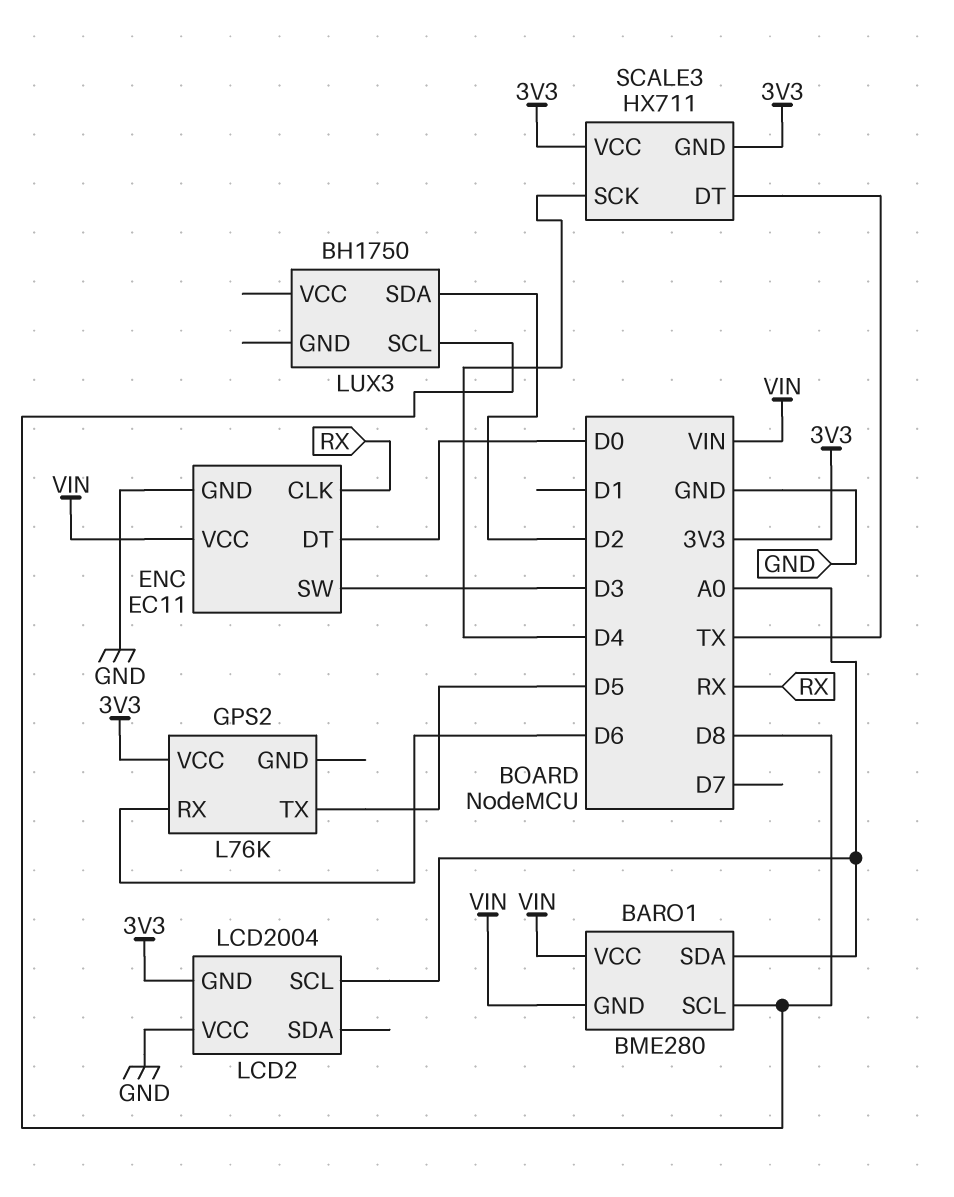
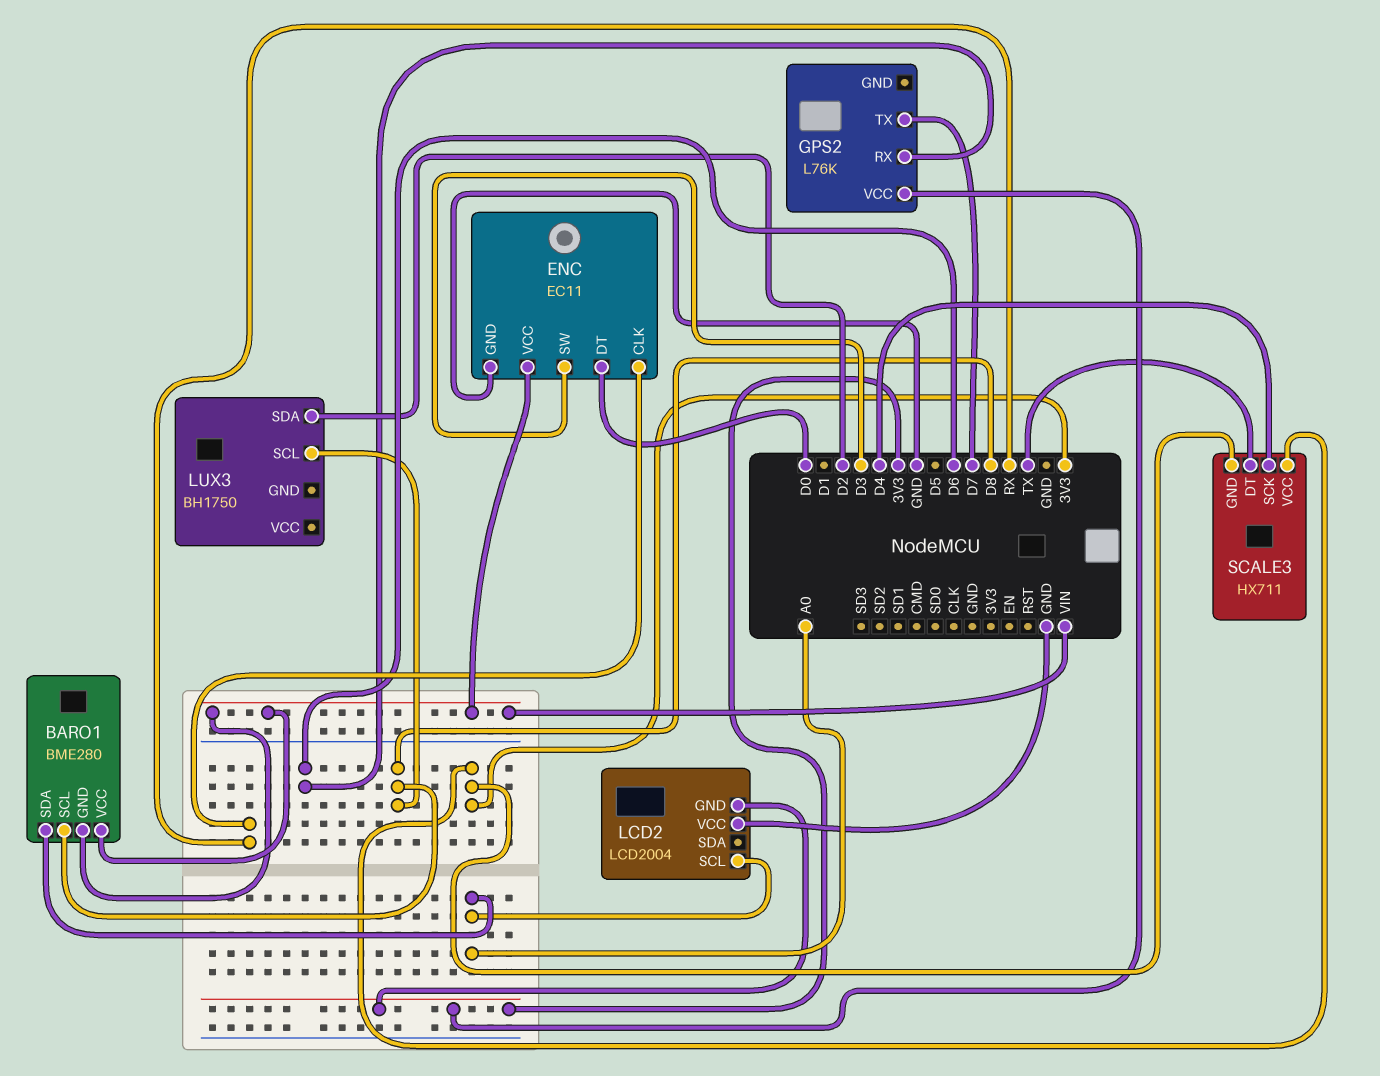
GPS2 pin TX: D5 -> D7

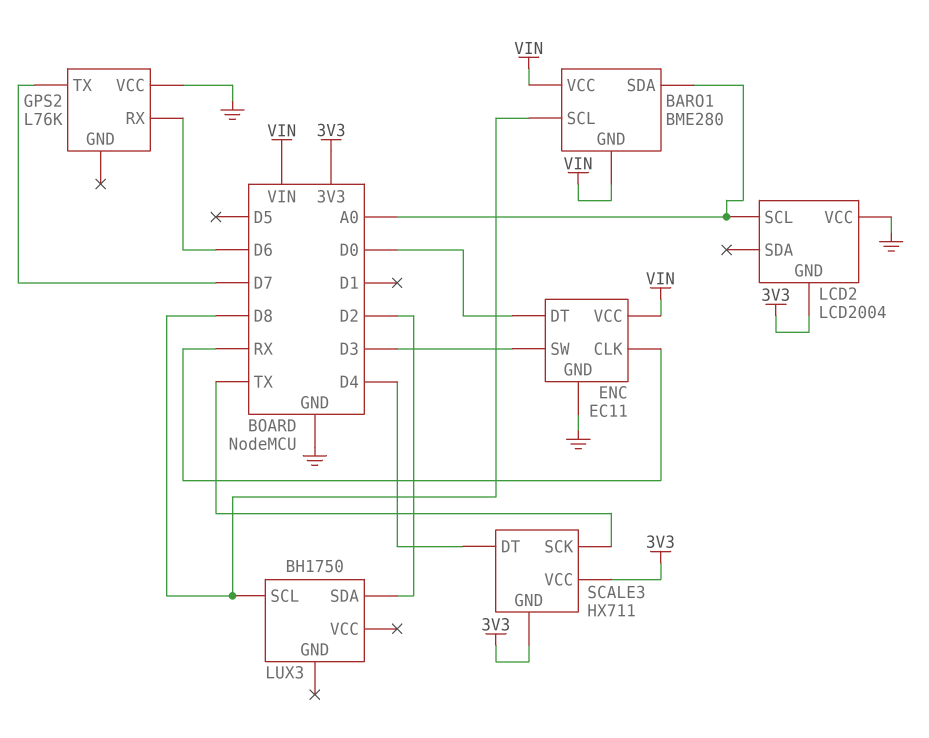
GPS2 pin VCC: 3V3 -> GND
SCALE3 pin DT: TX -> D4
SCALE3 pin SCK: D4 -> TX

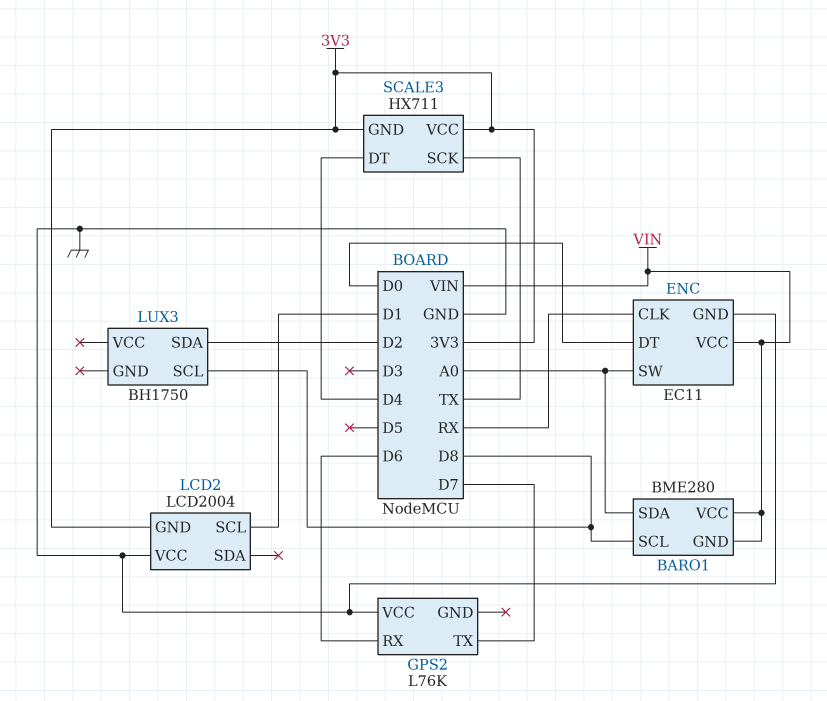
ENC pin SW: D3 -> A0
LCD2 pin SCL: A0 -> D1

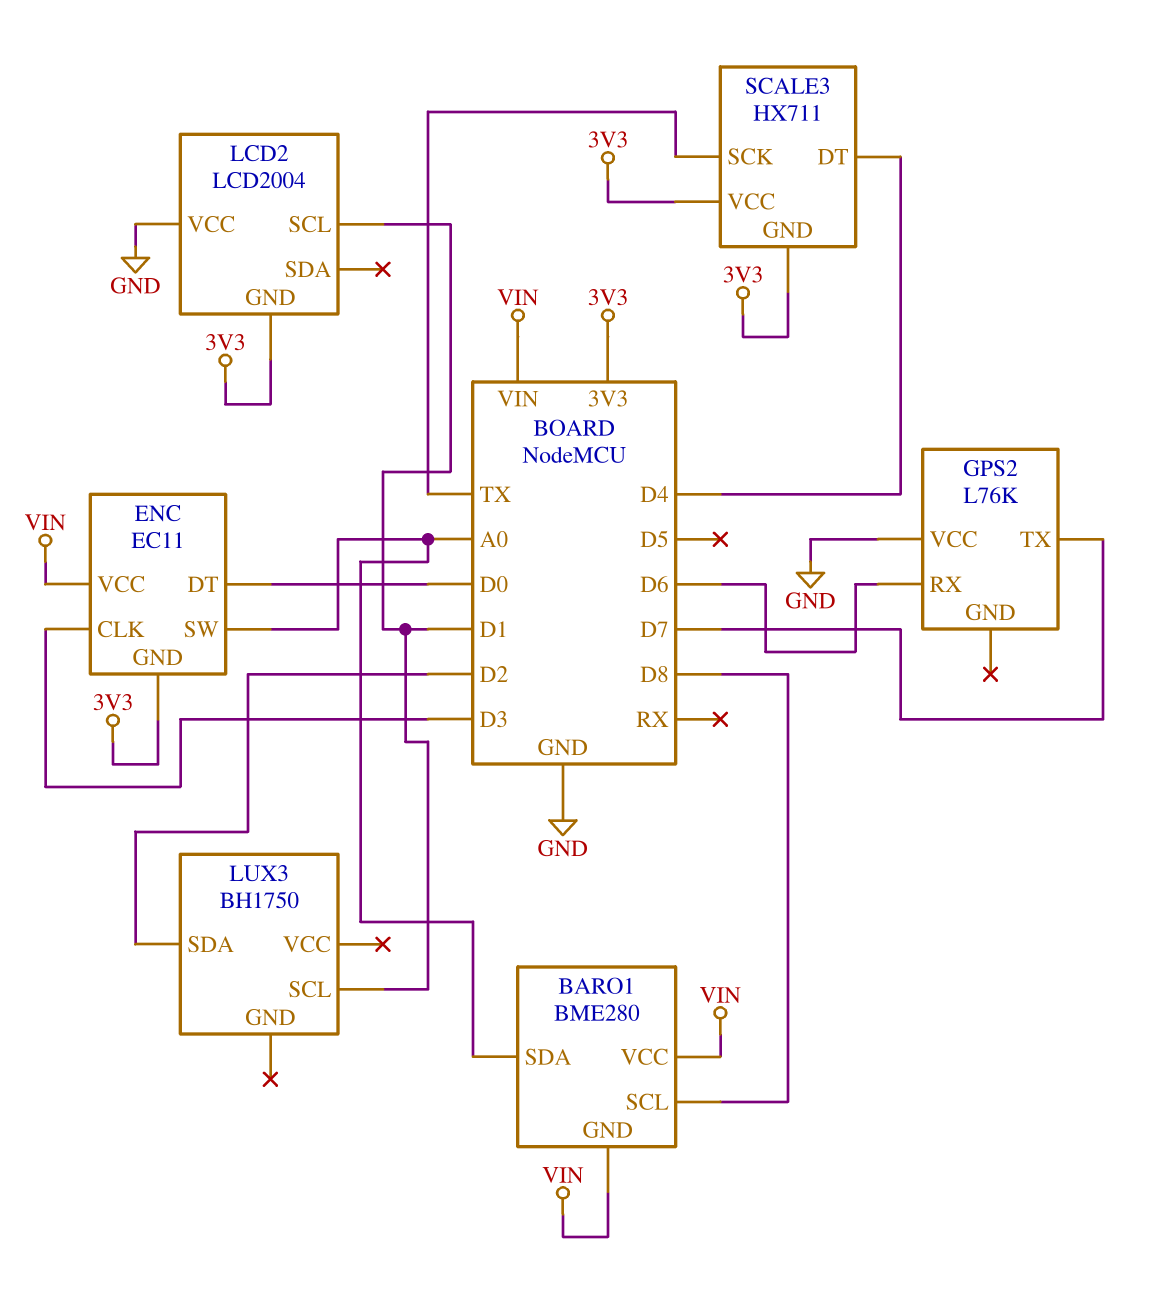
ENC pin CLK: RX -> D3
ENC pin GND: GND -> 3V3
LUX3 pin SCL: D8 -> D1

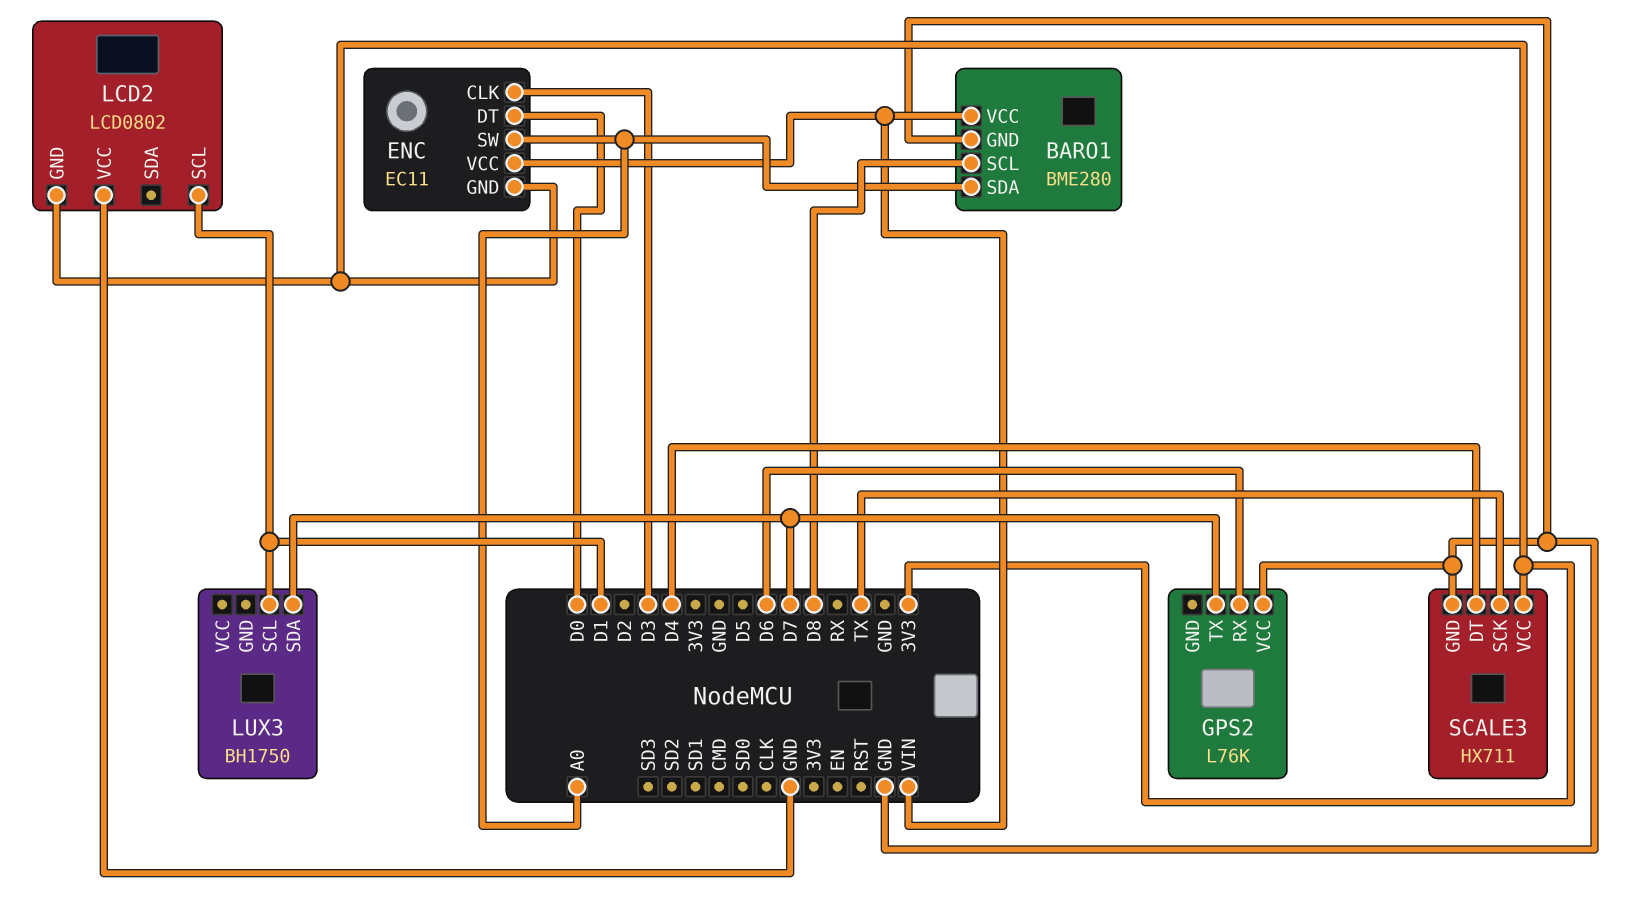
BARO1 pin GND: VIN -> GND
LCD2: LCD2004 -> LCD0802
LUX3 pin SDA: D2 -> D7
SCALE3 pin GND: 3V3 -> GND

